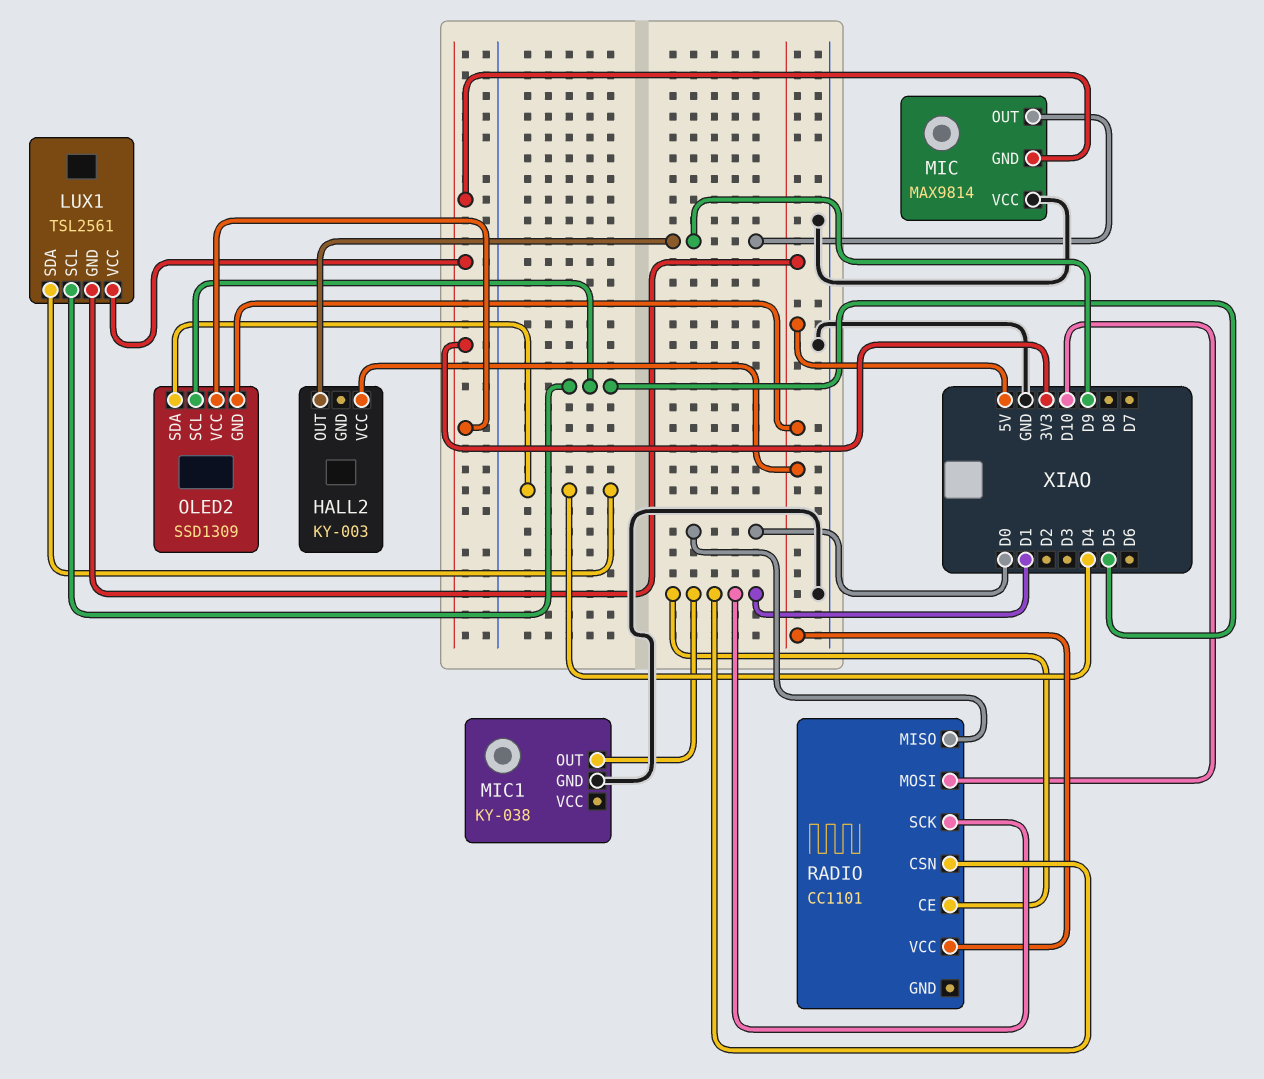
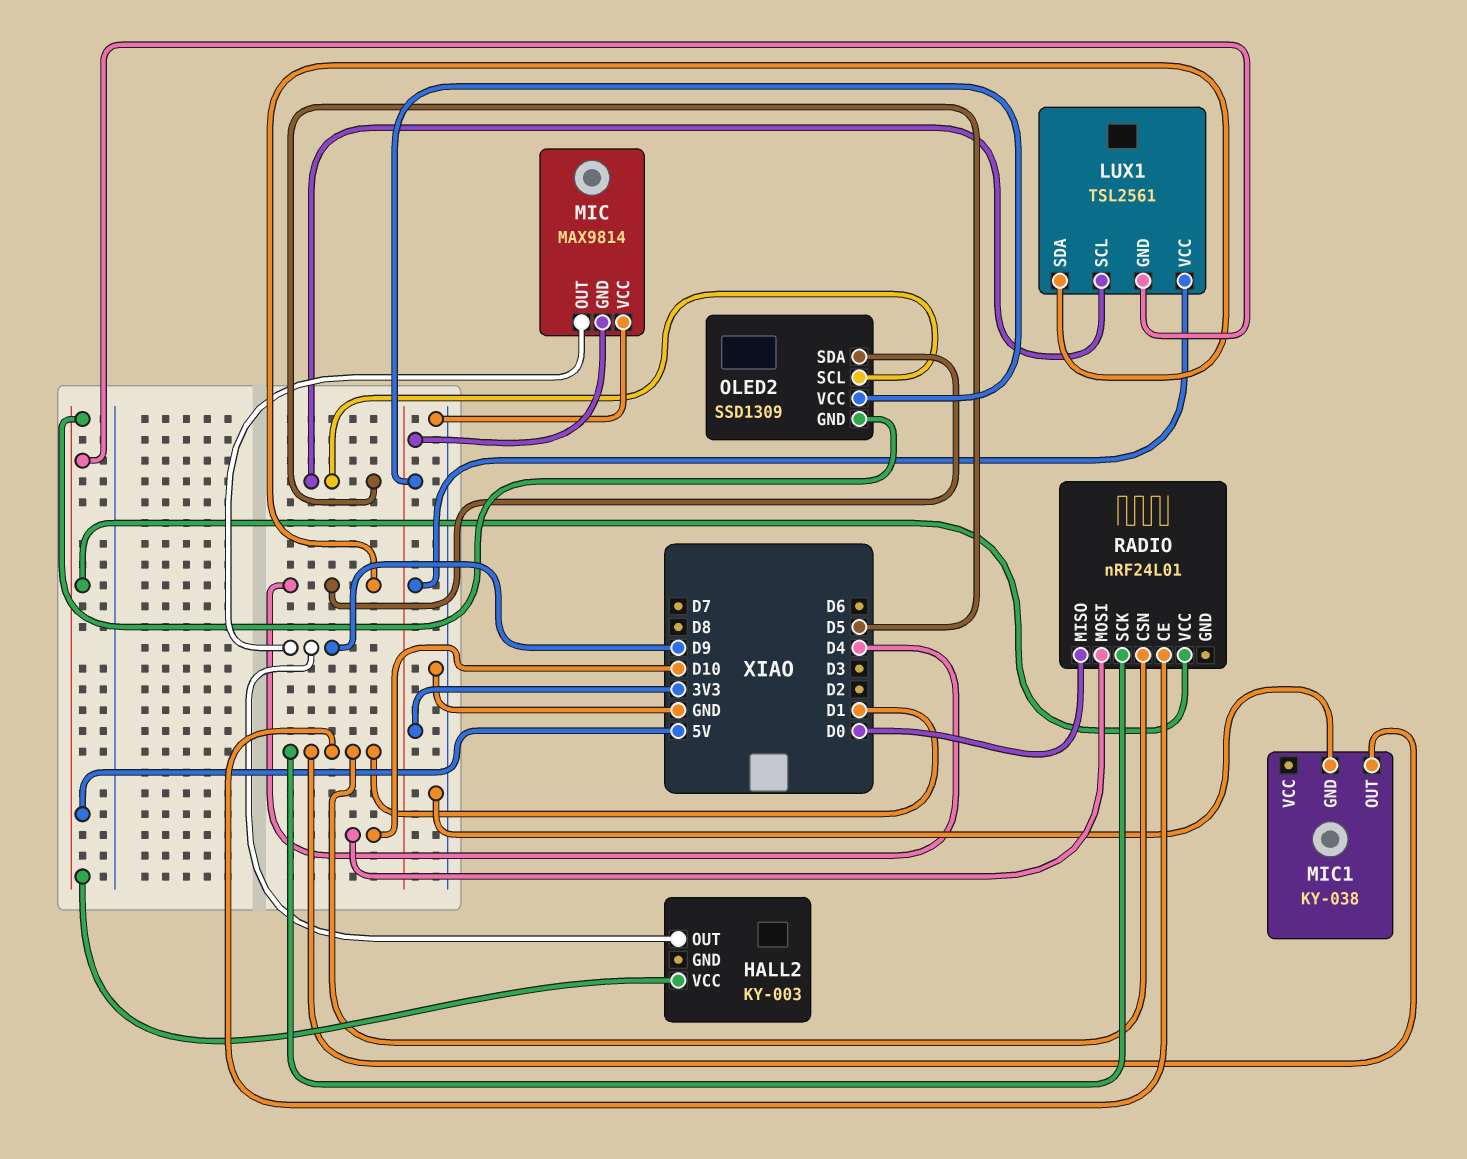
RADIO: CC1101 -> nRF24L01

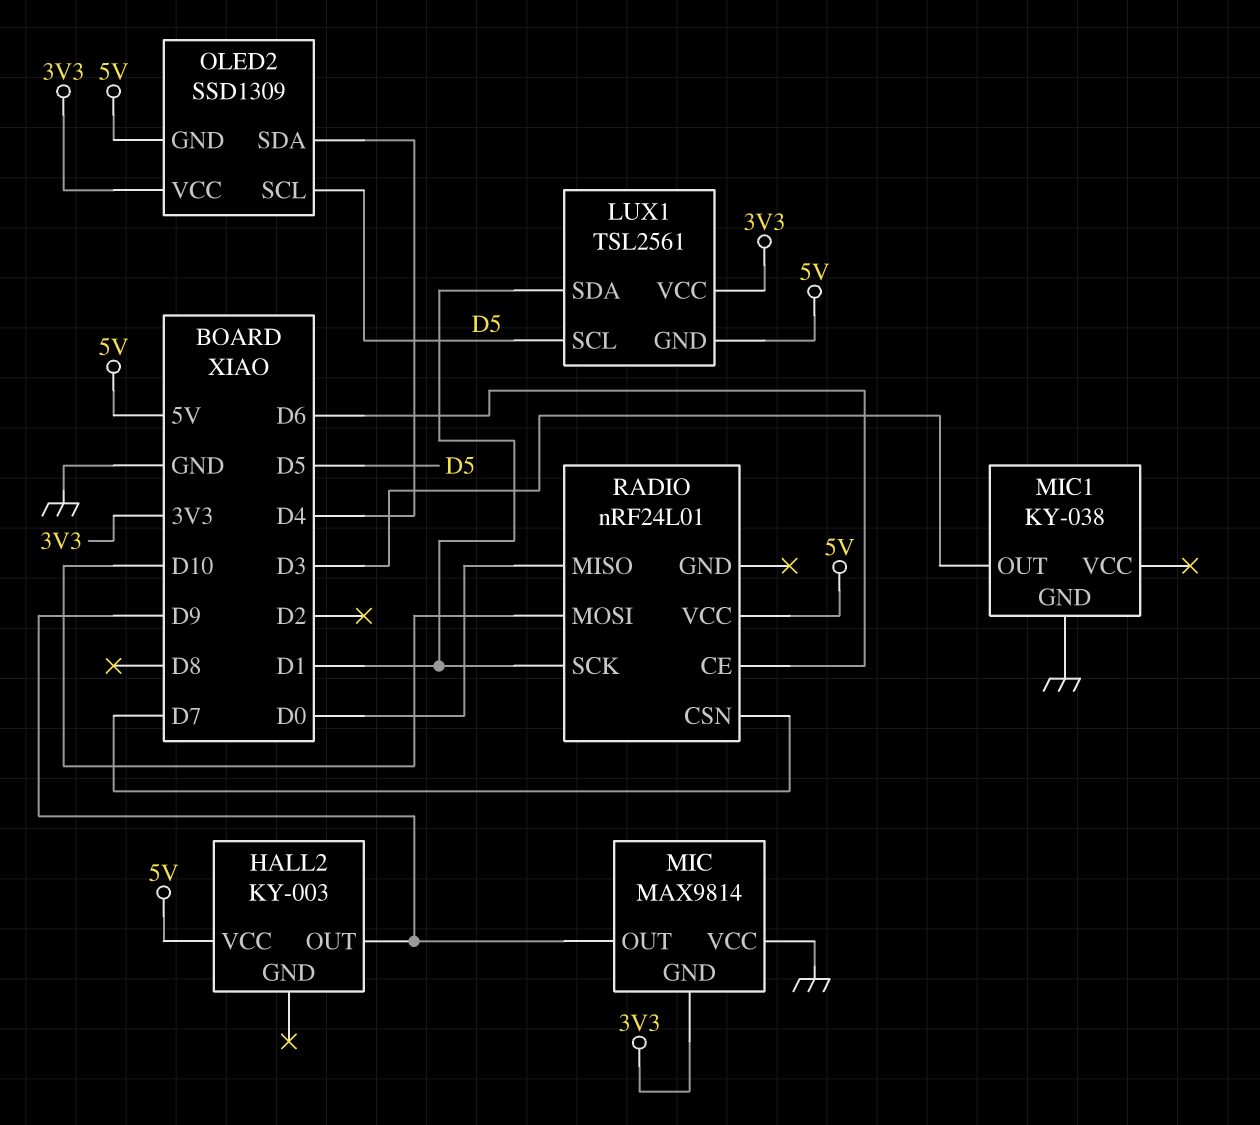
LUX1 pin SDA: D4 -> D1
MIC1 pin OUT: D1 -> D3
RADIO pin CE: D1 -> D6
RADIO pin CSN: D1 -> D7

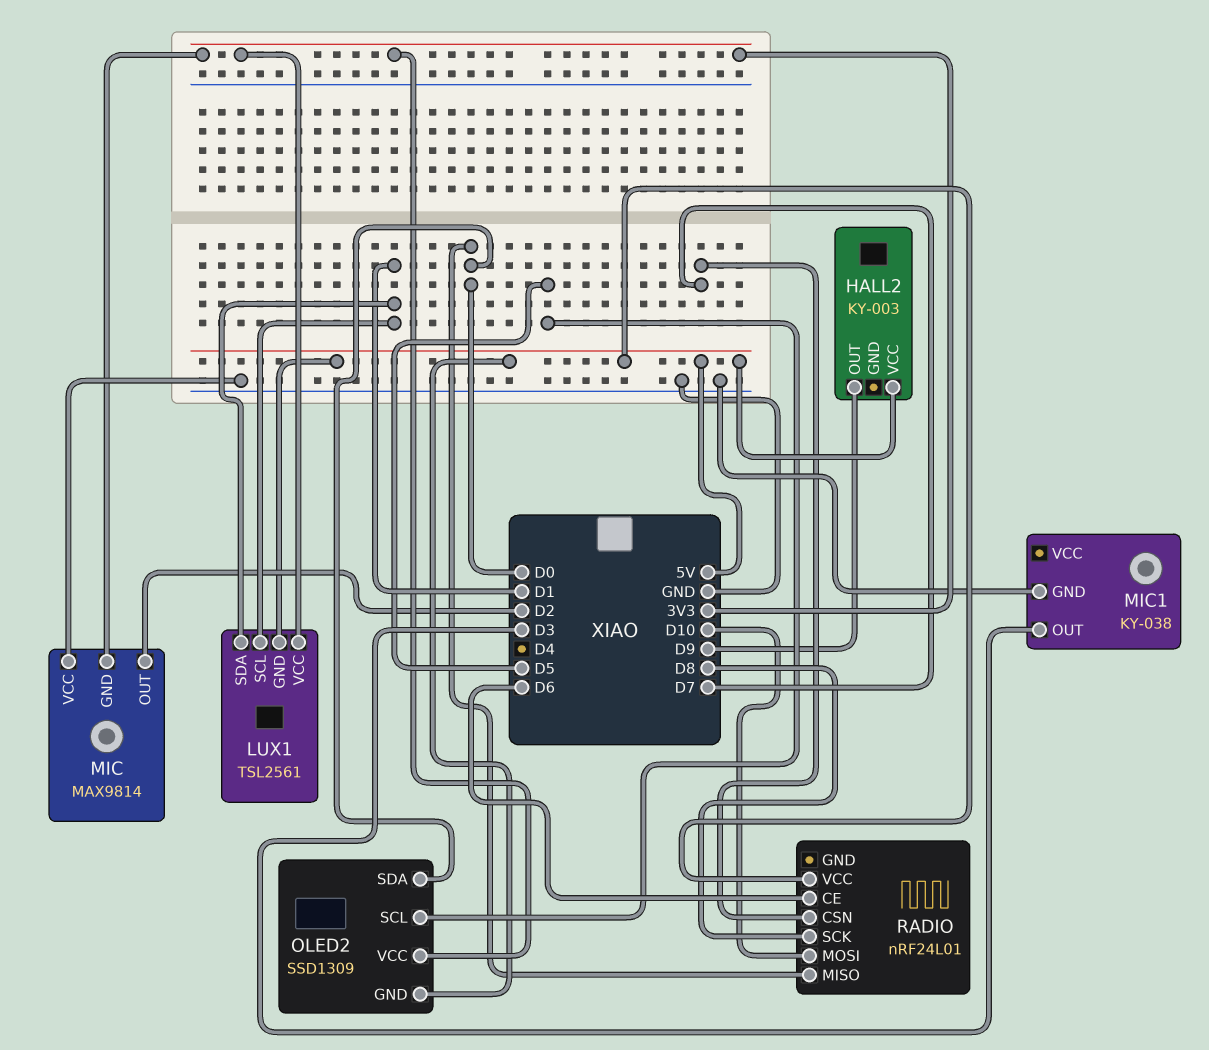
LUX1 pin SCL: D5 -> D1
MIC pin OUT: D9 -> D2
OLED2 pin SDA: D4 -> D0
RADIO pin SCK: D1 -> D8

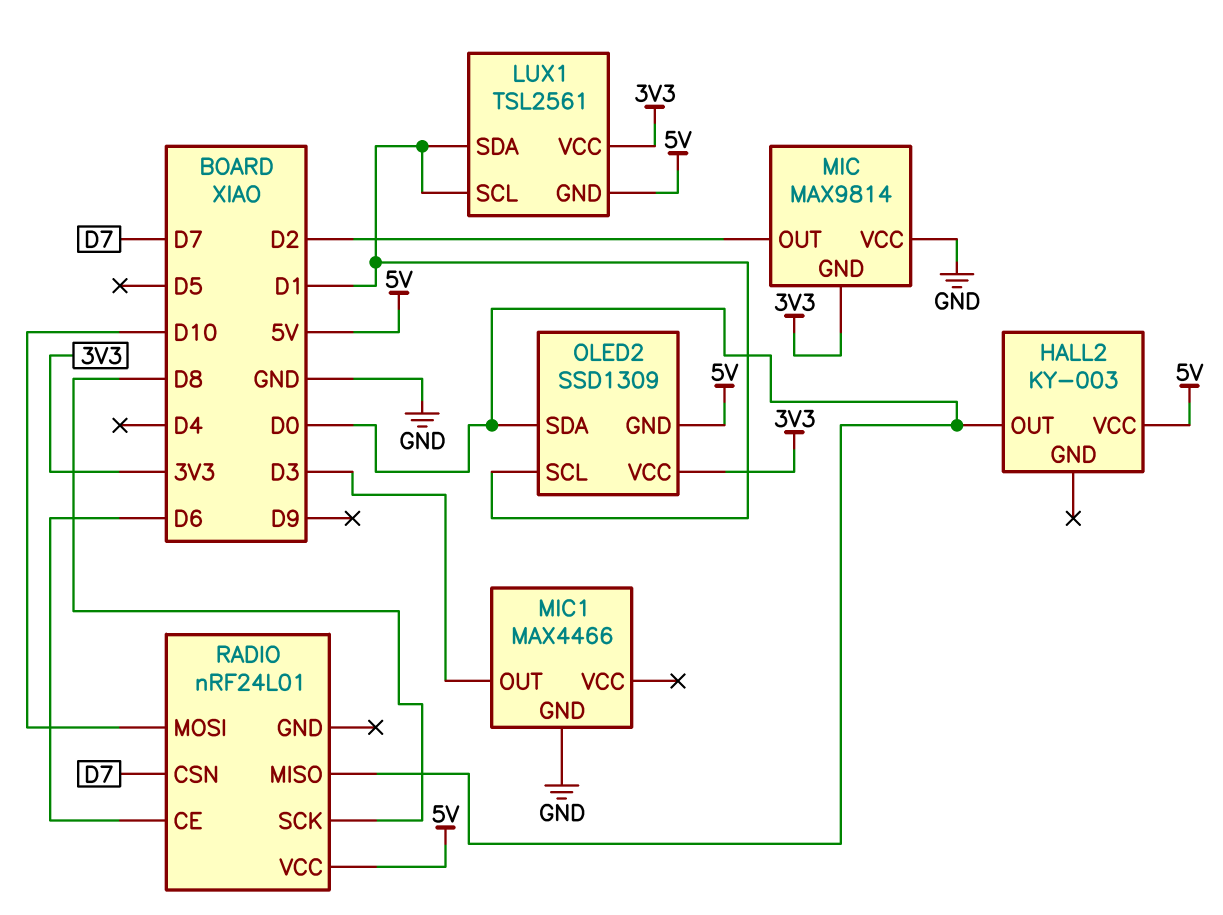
HALL2 pin OUT: D9 -> D0
MIC1: KY-038 -> MAX4466
OLED2 pin SCL: D5 -> D1

